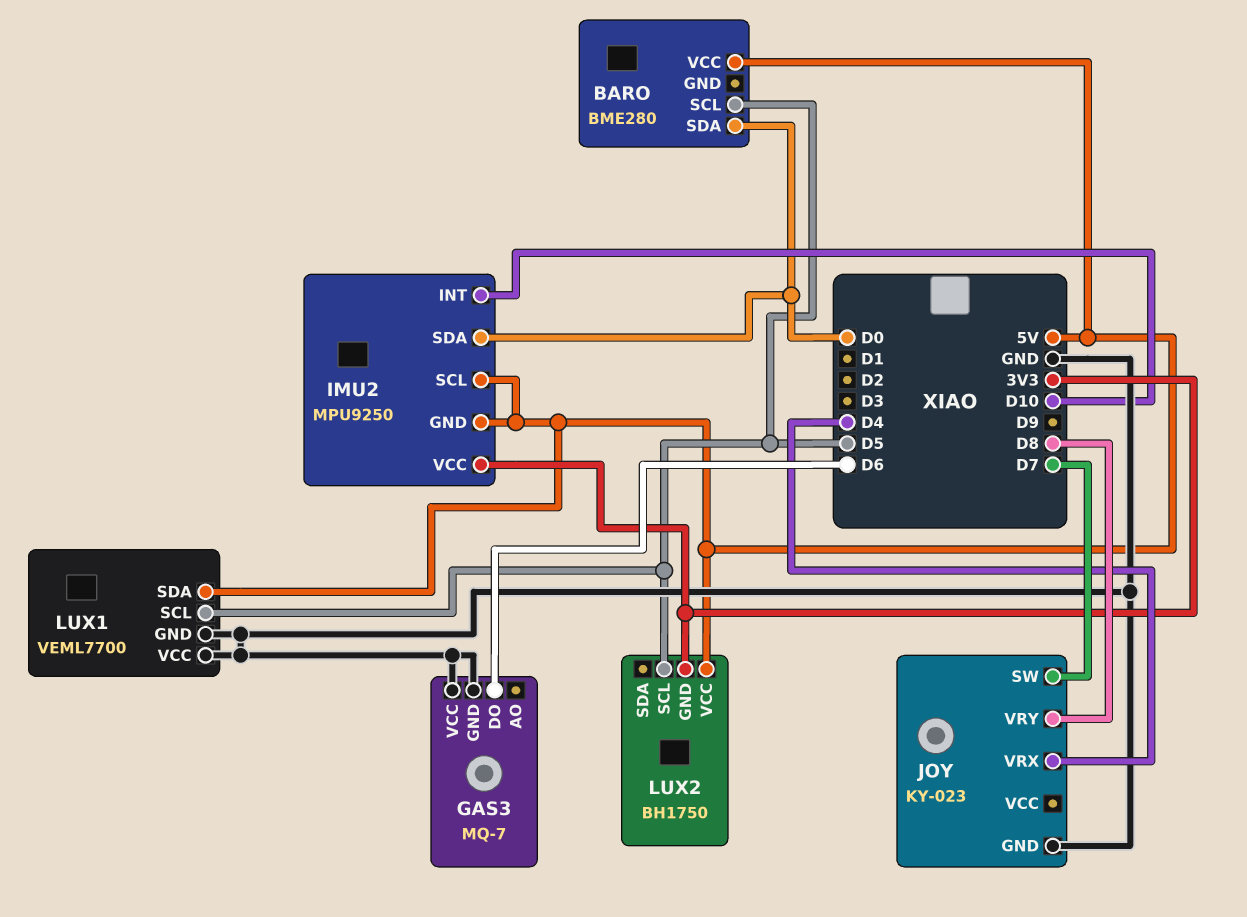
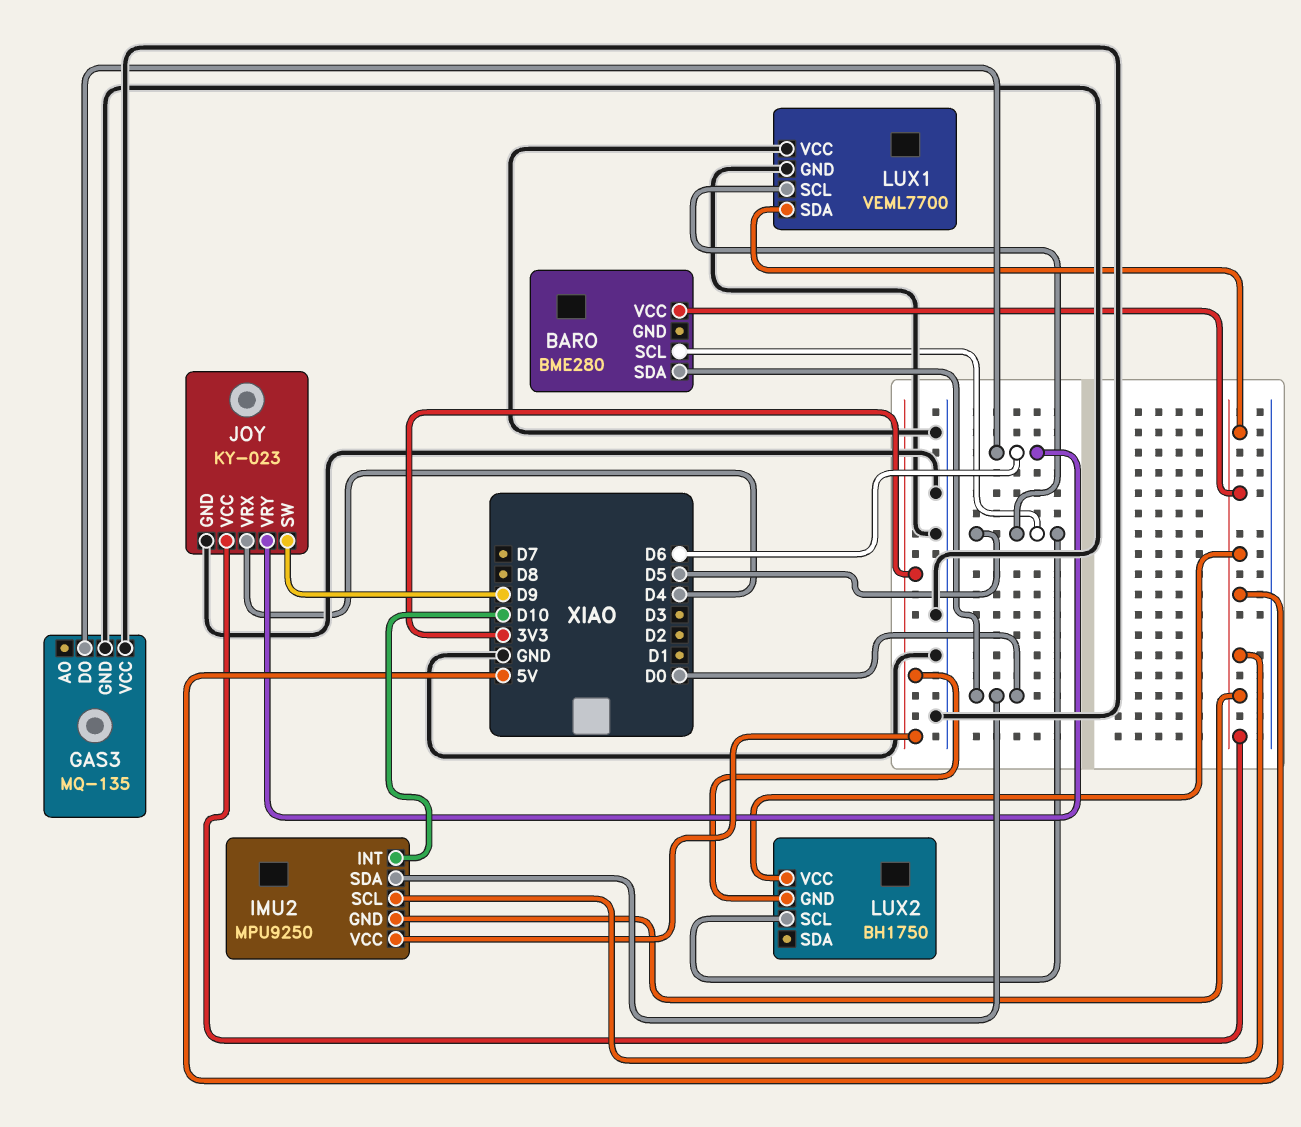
GAS3: MQ-7 -> MQ-135
JOY pin SW: D7 -> D9
JOY pin VCC: none -> 5V
JOY pin VRY: D8 -> D6

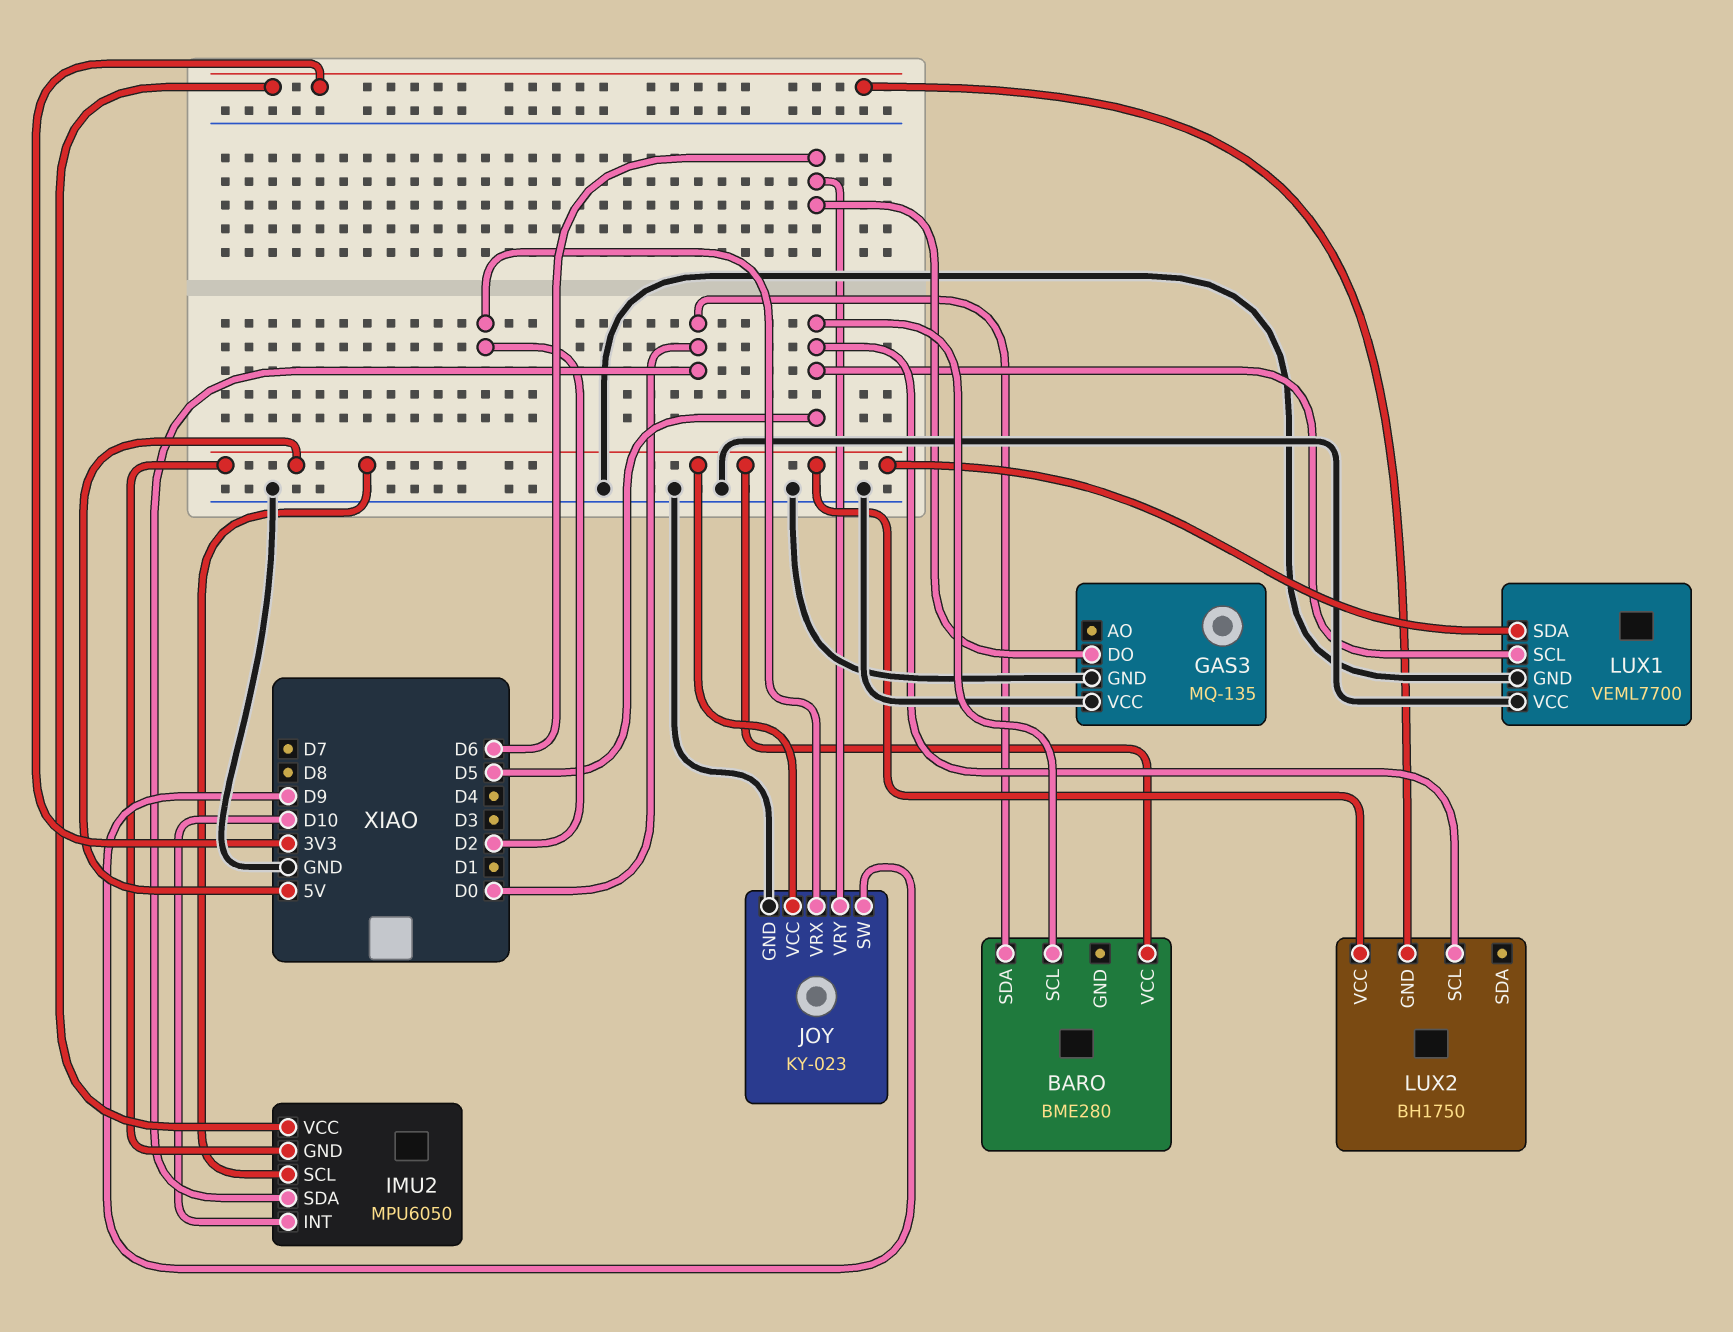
IMU2: MPU9250 -> MPU6050
JOY pin VRX: D4 -> D2

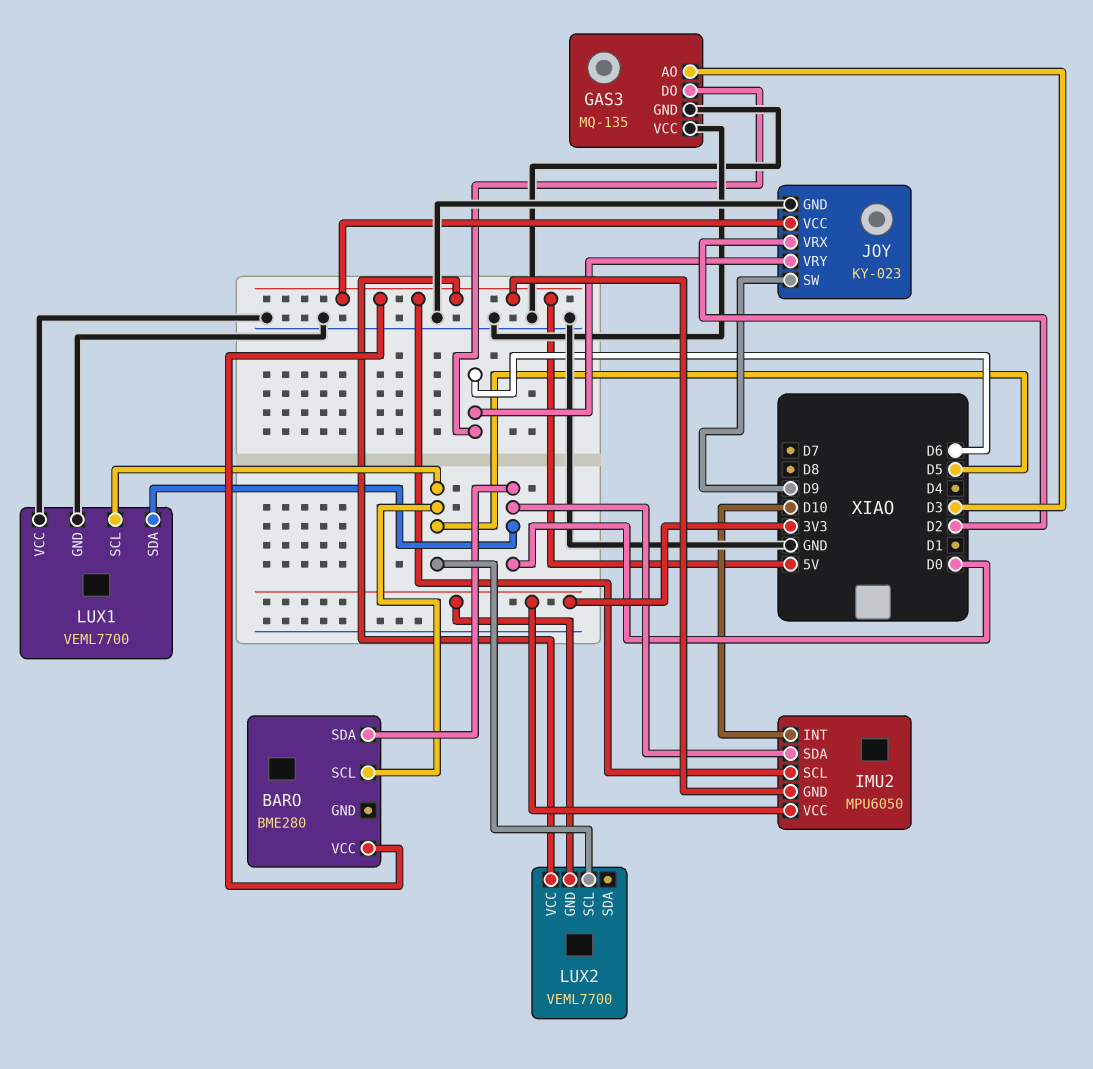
GAS3 pin AO: none -> D3
LUX1 pin SDA: 5V -> D0
LUX2: BH1750 -> VEML7700

